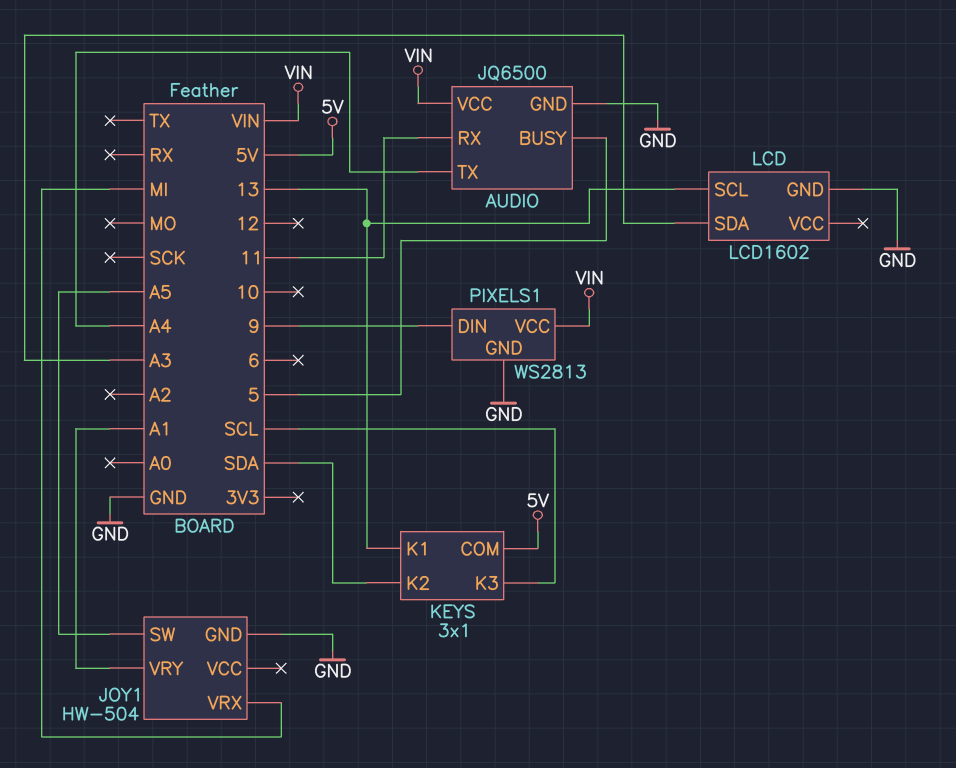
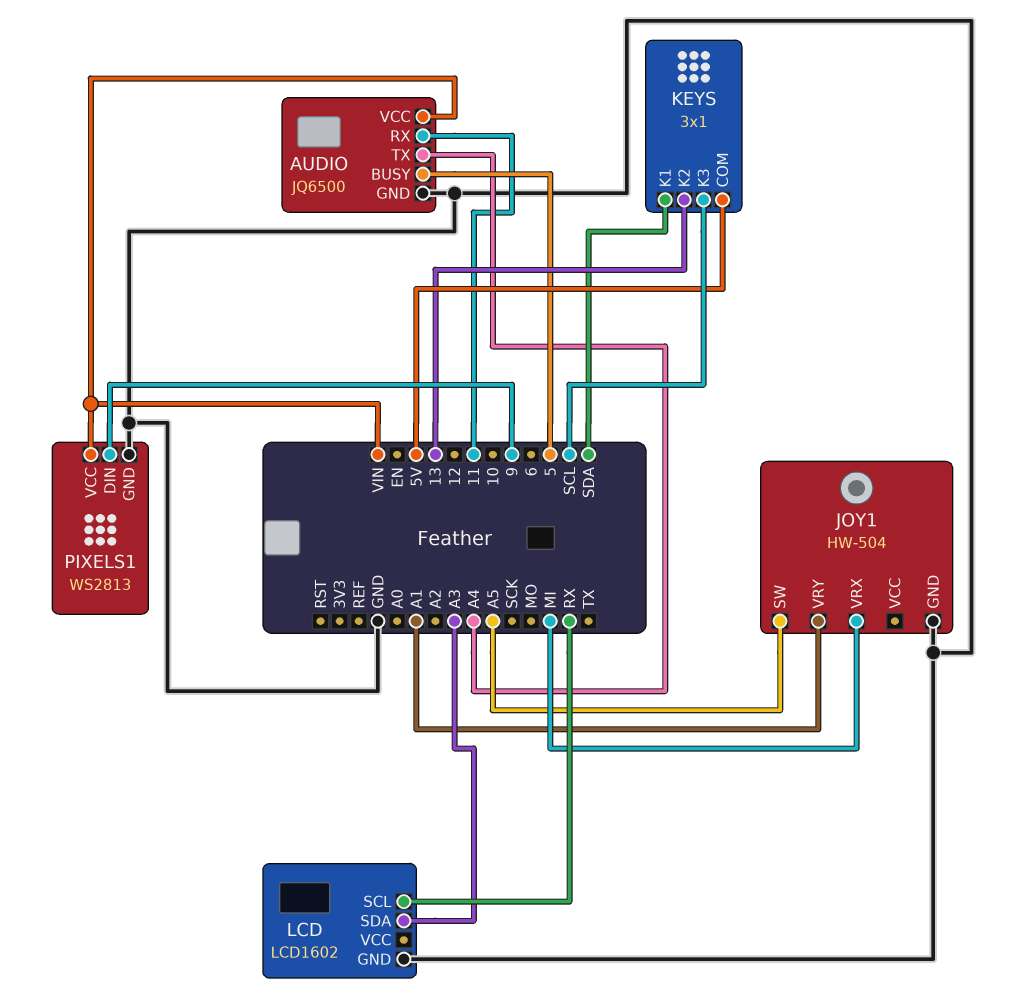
KEYS pin K1: 13 -> SDA
KEYS pin K2: SDA -> 13
LCD pin SCL: 13 -> RX

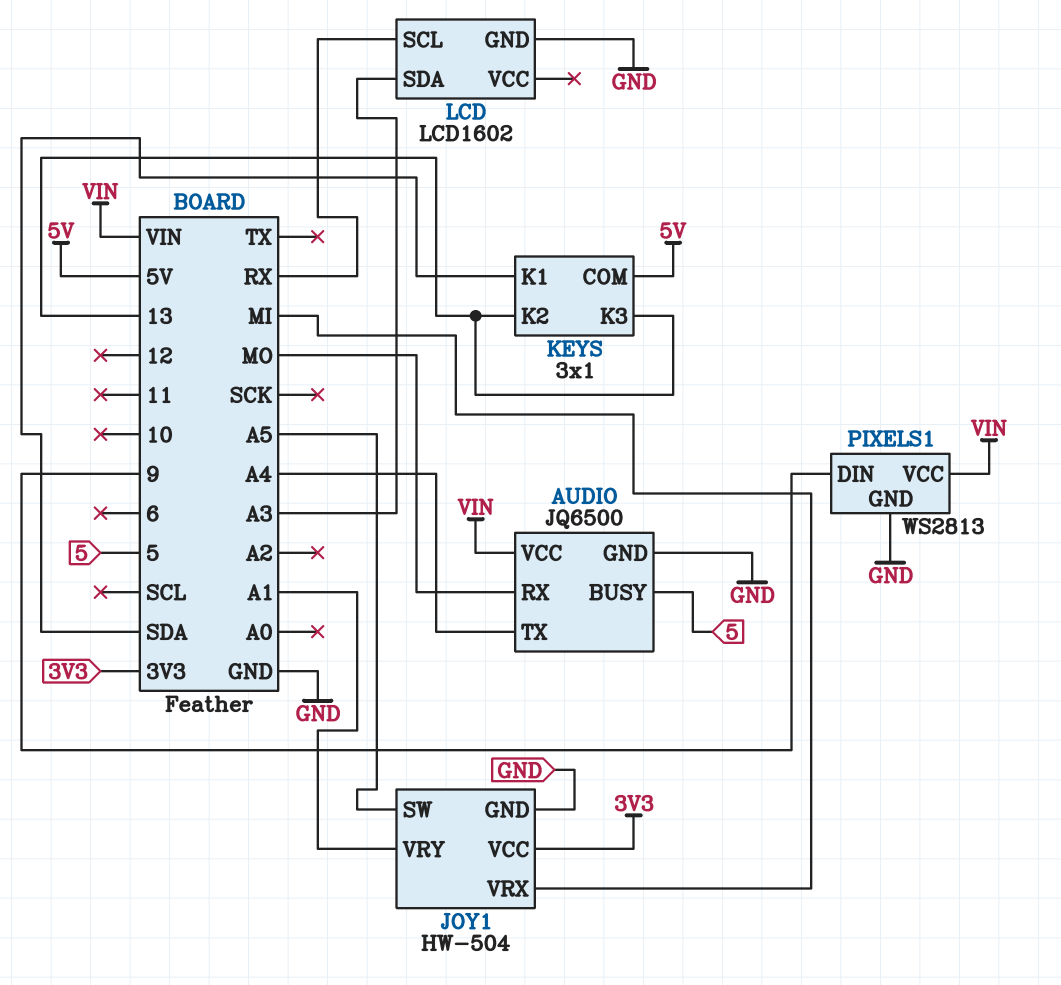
AUDIO pin RX: 11 -> MO
JOY1 pin VCC: none -> 3V3
KEYS pin K3: SCL -> 13

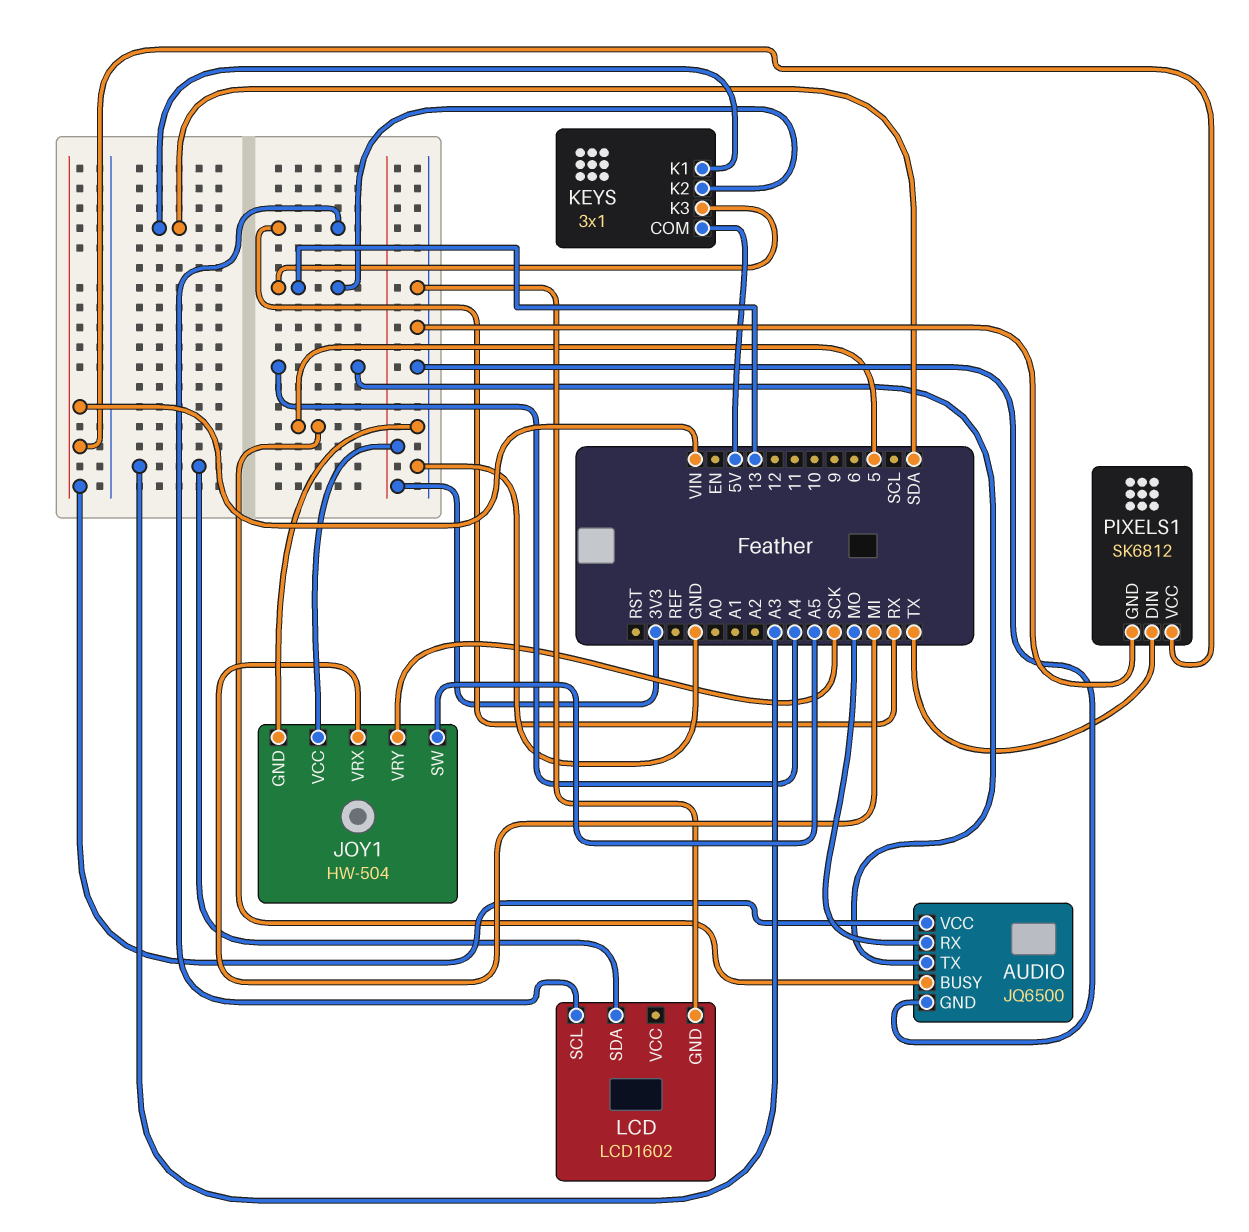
JOY1 pin VRY: A1 -> SCK
PIXELS1: WS2813 -> SK6812
PIXELS1 pin DIN: 9 -> TX

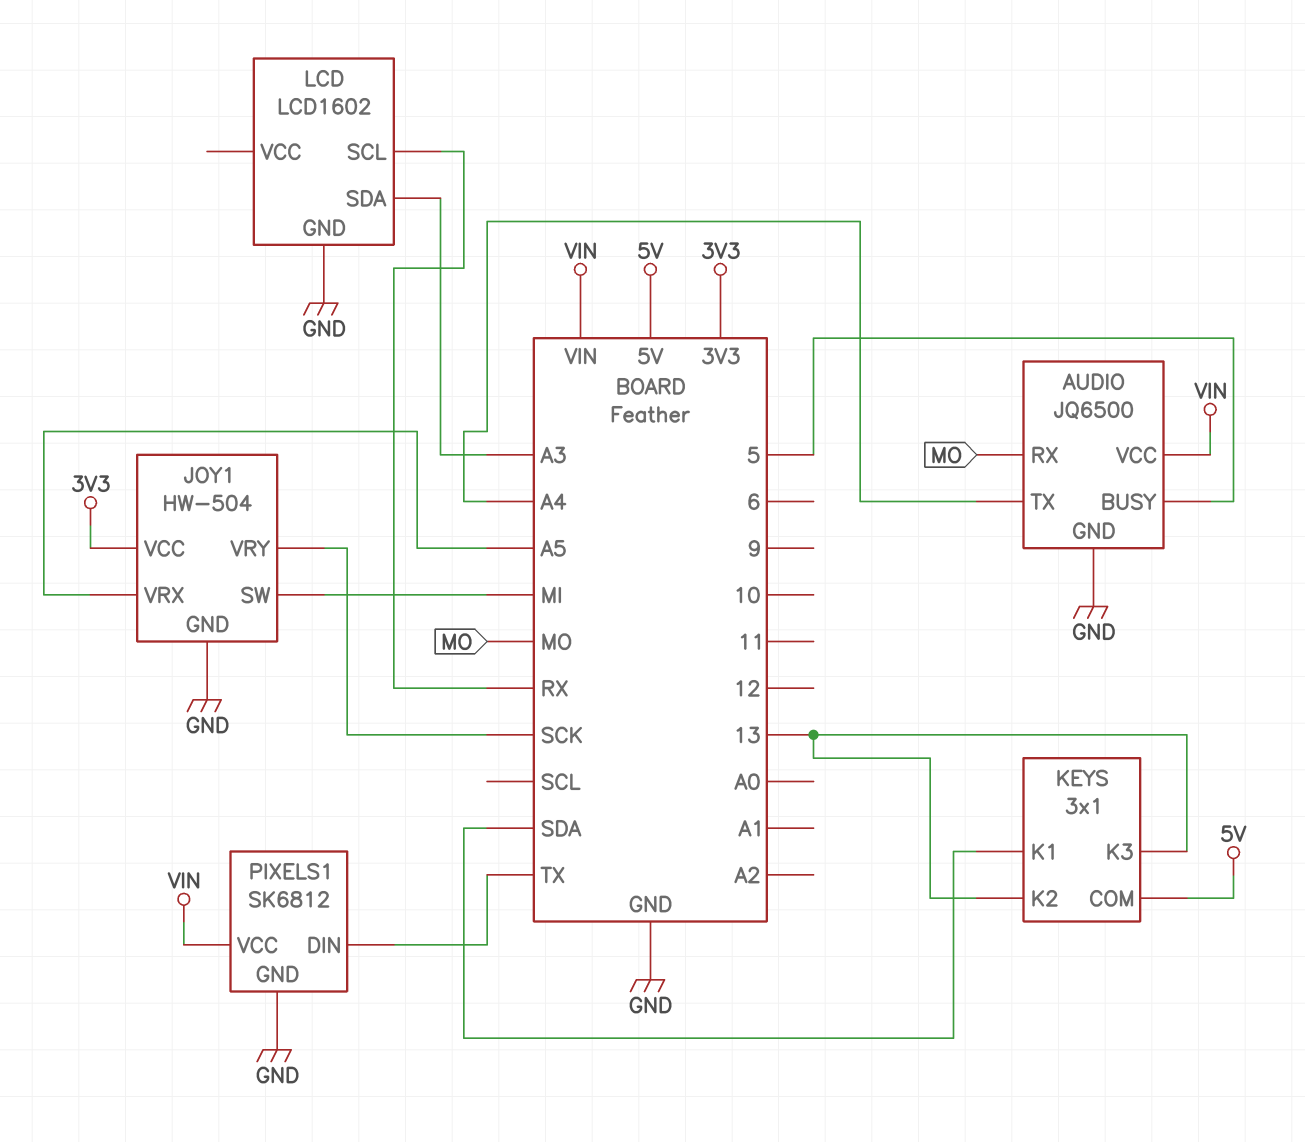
JOY1 pin SW: A5 -> MI
JOY1 pin VRX: MI -> A5

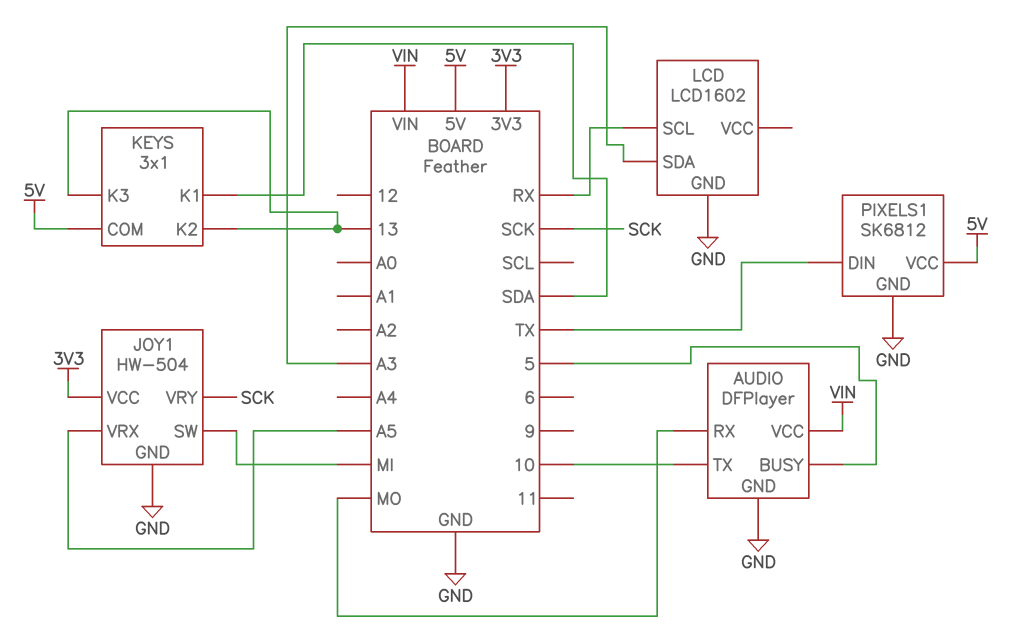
AUDIO: JQ6500 -> DFPlayer
AUDIO pin TX: A4 -> 10
PIXELS1 pin VCC: VIN -> 5V

